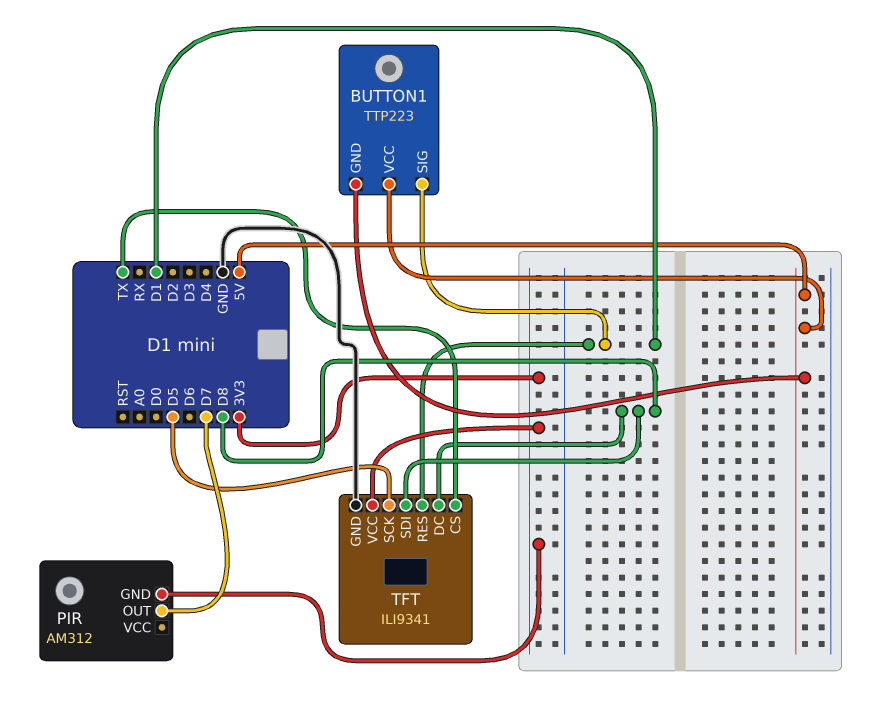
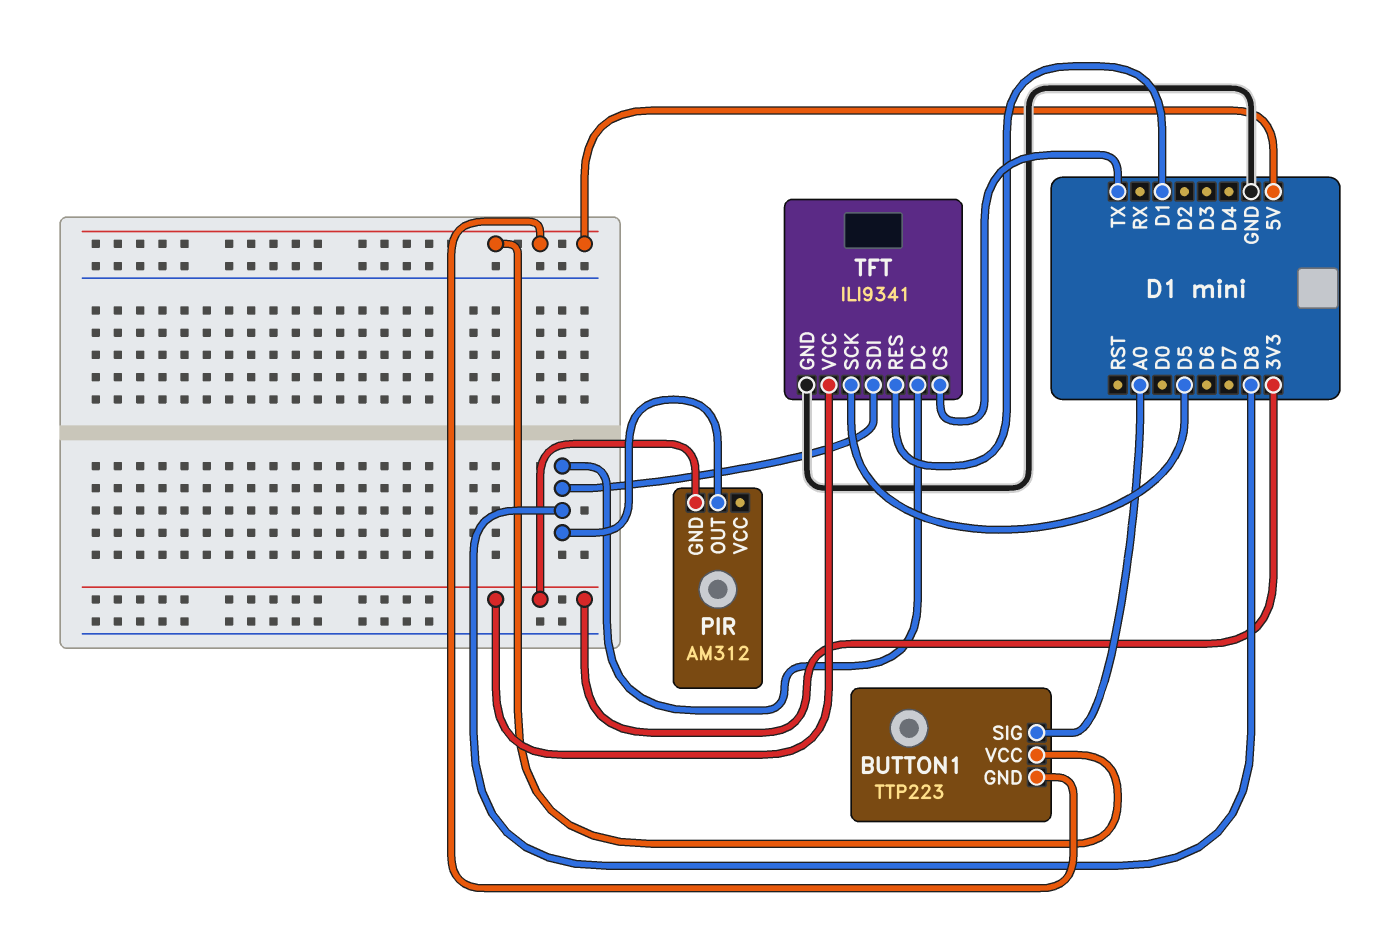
BUTTON1 pin SIG: D1 -> A0
PIR pin OUT: D7 -> D8

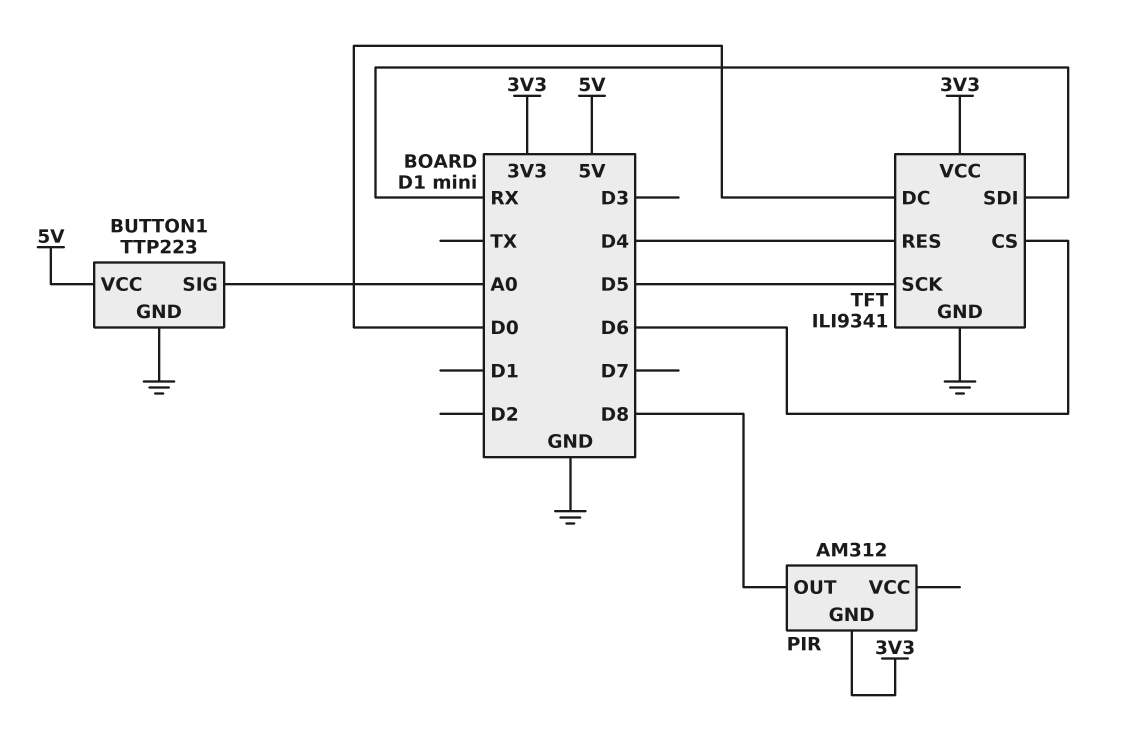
BUTTON1 pin GND: 5V -> GND
TFT pin CS: TX -> D6
TFT pin DC: D8 -> D0
TFT pin RES: D1 -> D4
TFT pin SDI: D8 -> RX

